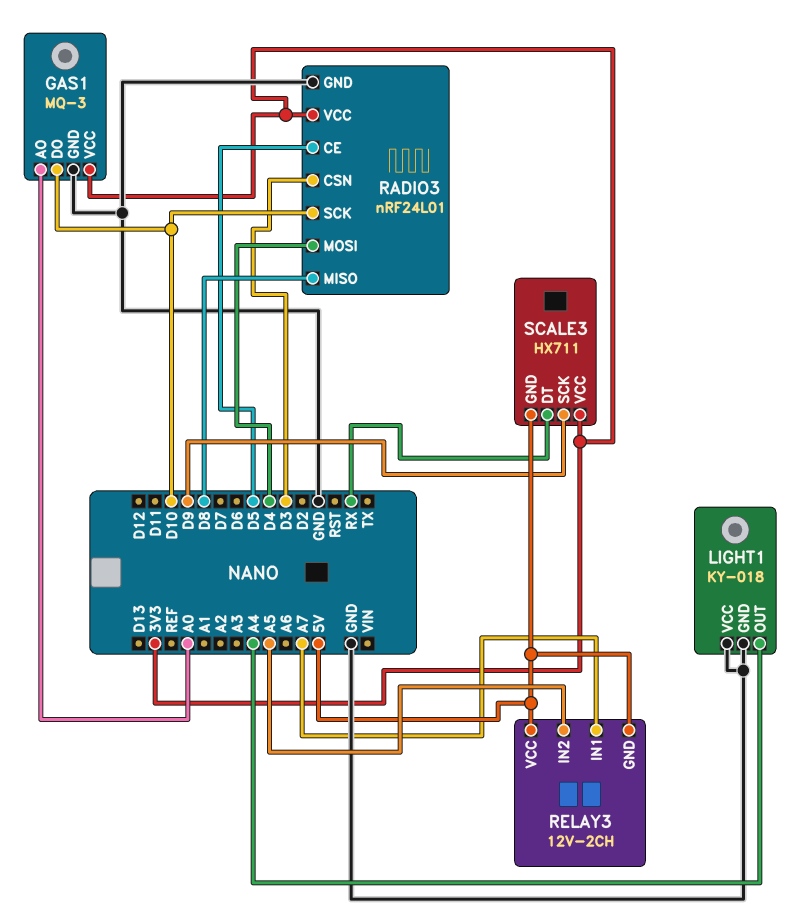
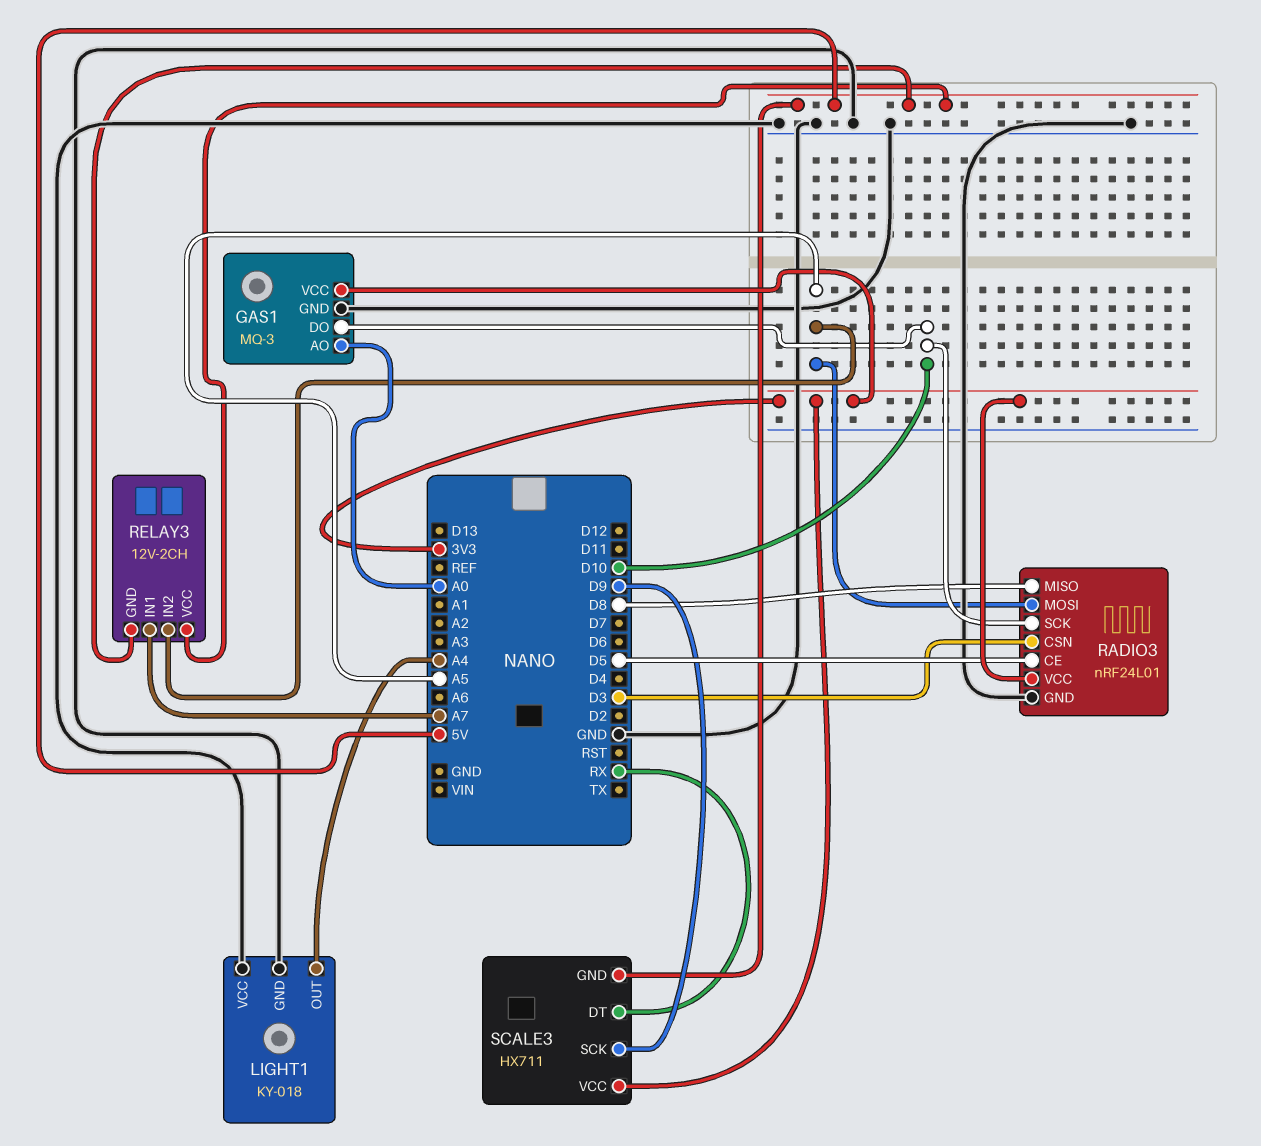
RADIO3 pin MOSI: D4 -> A5

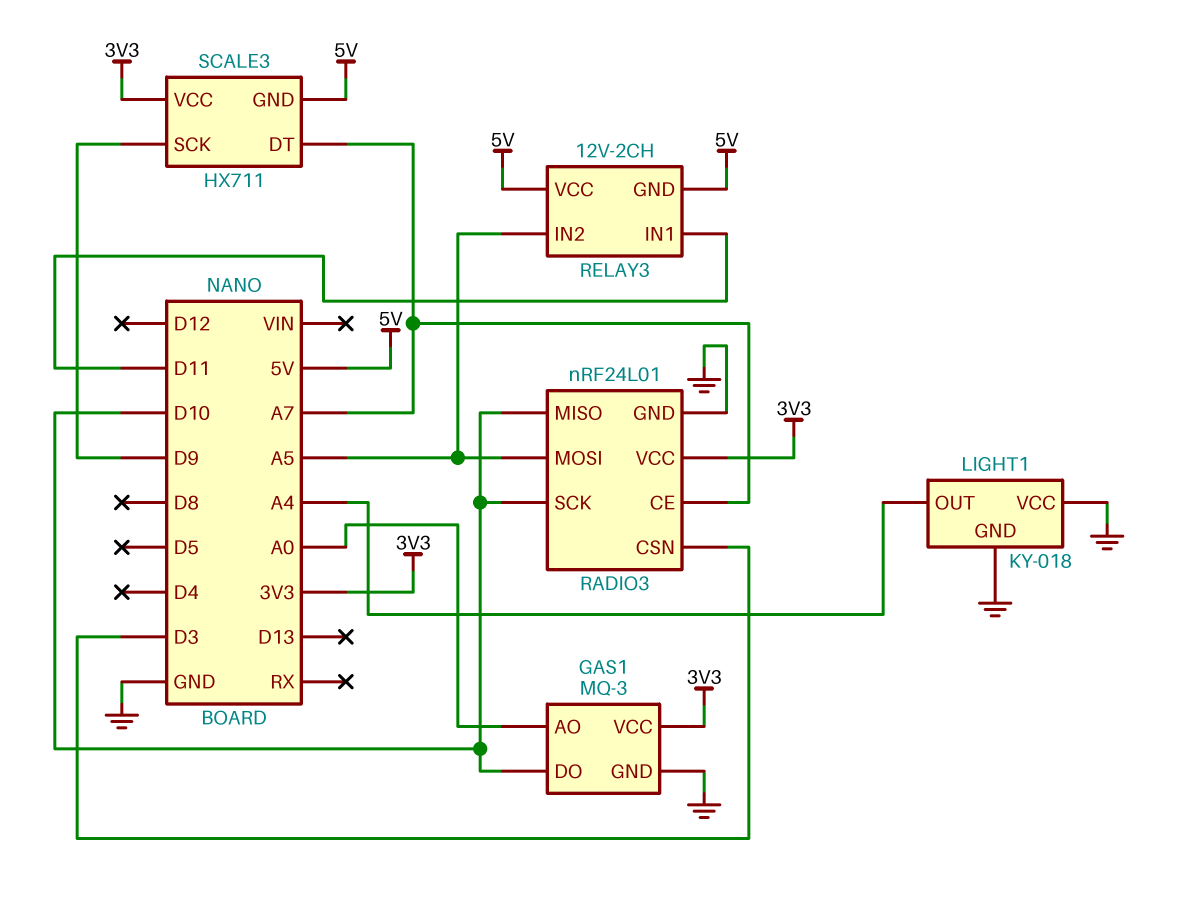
RADIO3 pin CE: D5 -> A7
RADIO3 pin MISO: D8 -> D10
RELAY3 pin IN1: A7 -> D11
SCALE3 pin DT: RX -> A7

